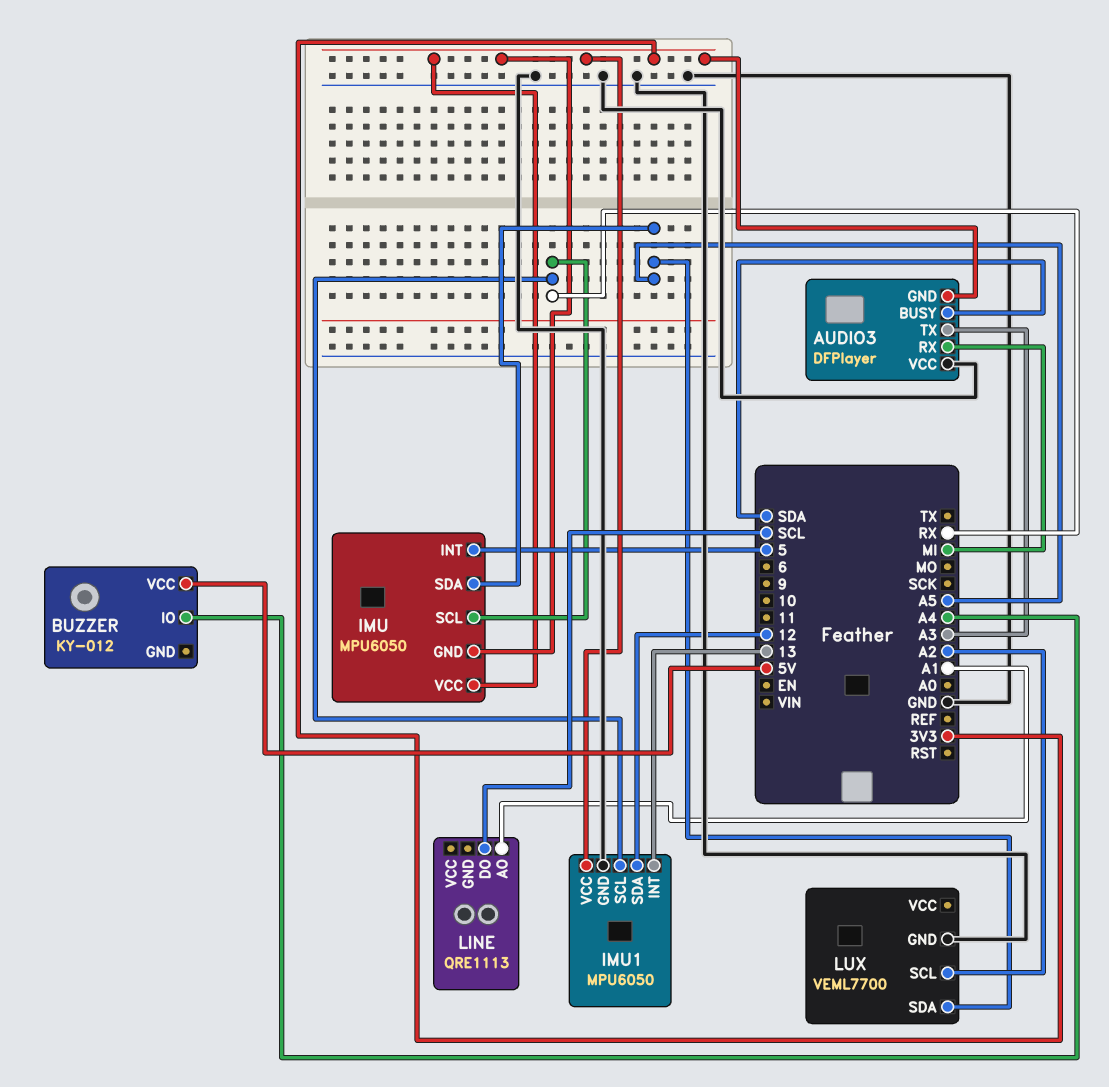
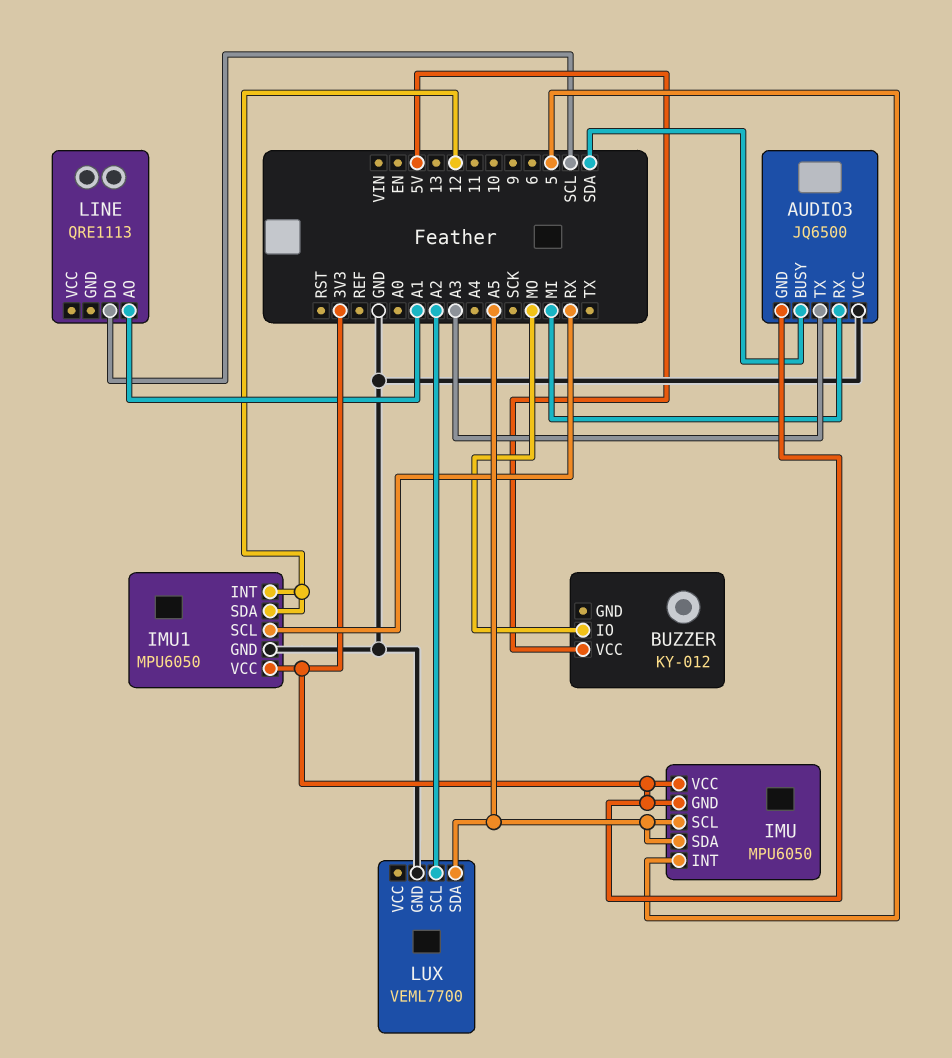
AUDIO3: DFPlayer -> JQ6500
BUZZER pin IO: A4 -> MO
IMU pin SCL: RX -> A5
IMU1 pin INT: 13 -> 12

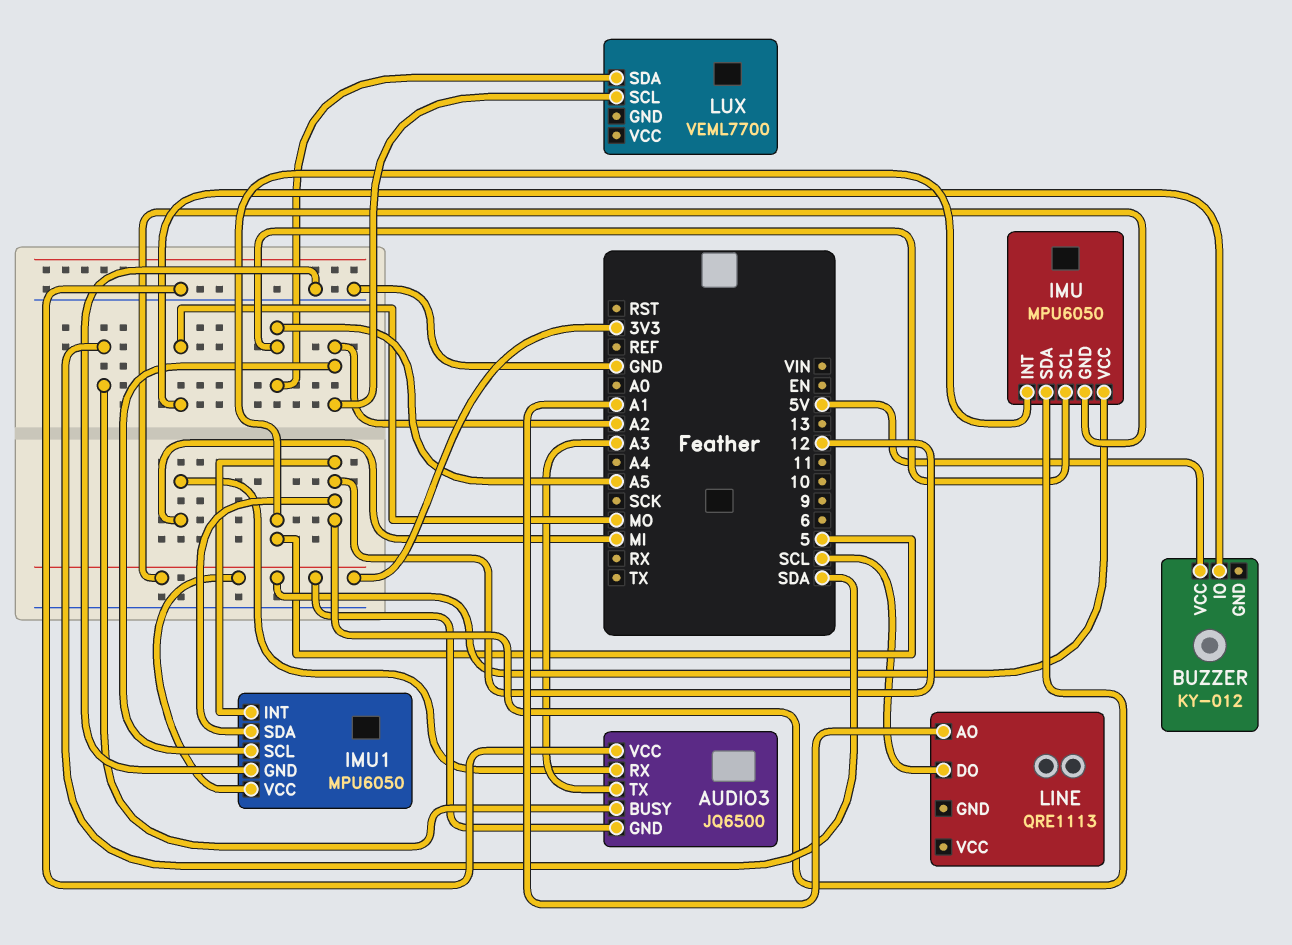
IMU pin SDA: A5 -> 12
IMU1 pin SCL: RX -> A2
LUX pin GND: GND -> none

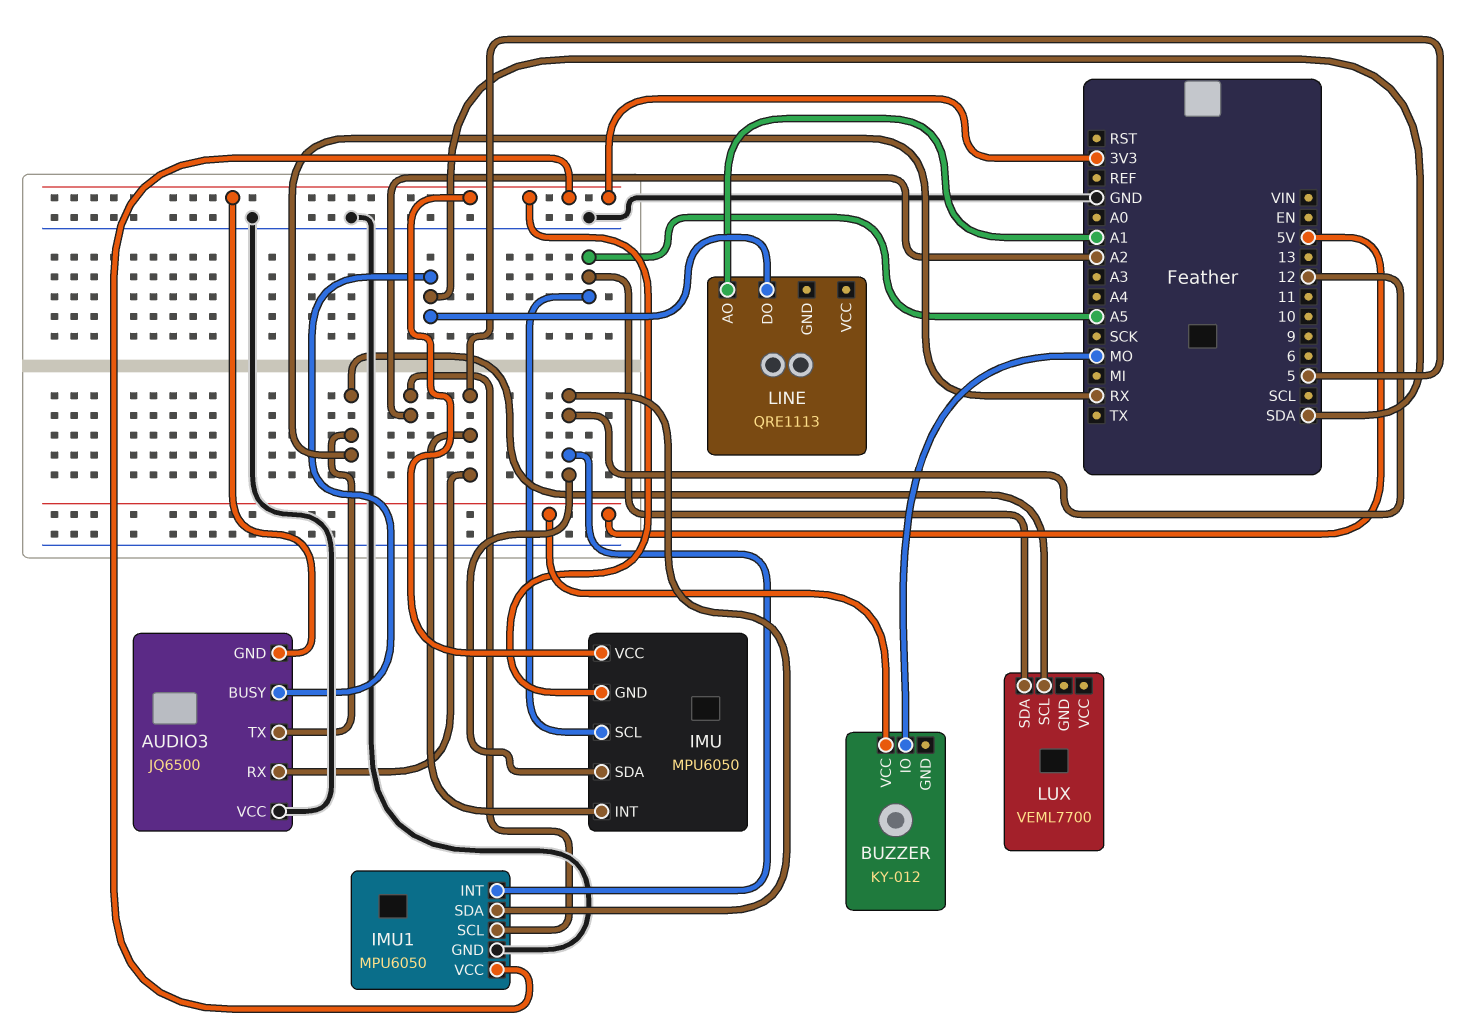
AUDIO3 pin RX: MI -> 5
AUDIO3 pin TX: A3 -> RX
LINE pin DO: SCL -> SDA
LUX pin SCL: A2 -> RX

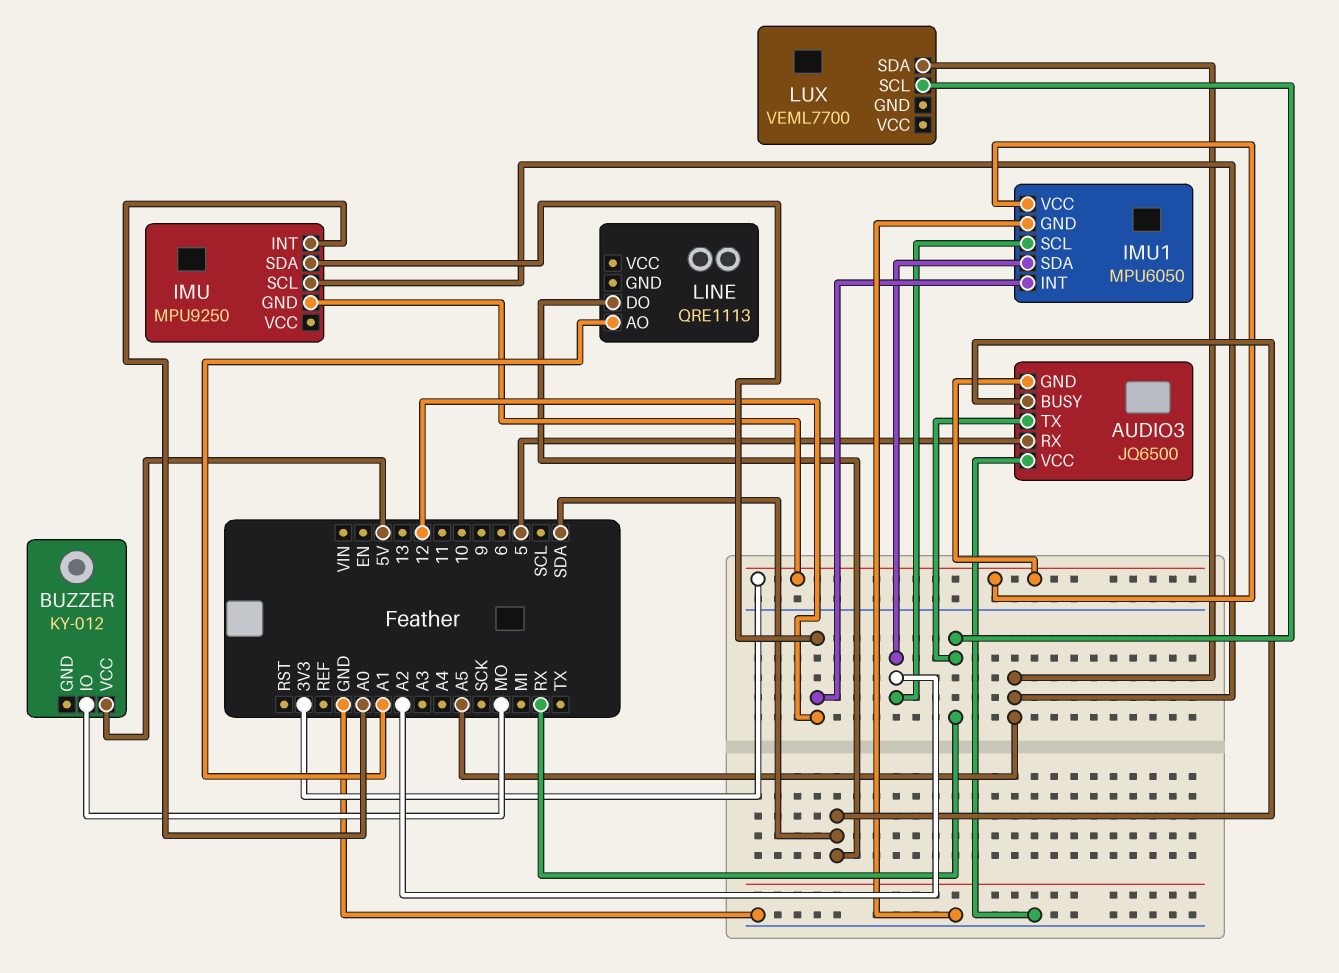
IMU: MPU6050 -> MPU9250
IMU pin INT: 5 -> A0
IMU pin VCC: 3V3 -> none
IMU1 pin SDA: 12 -> A2

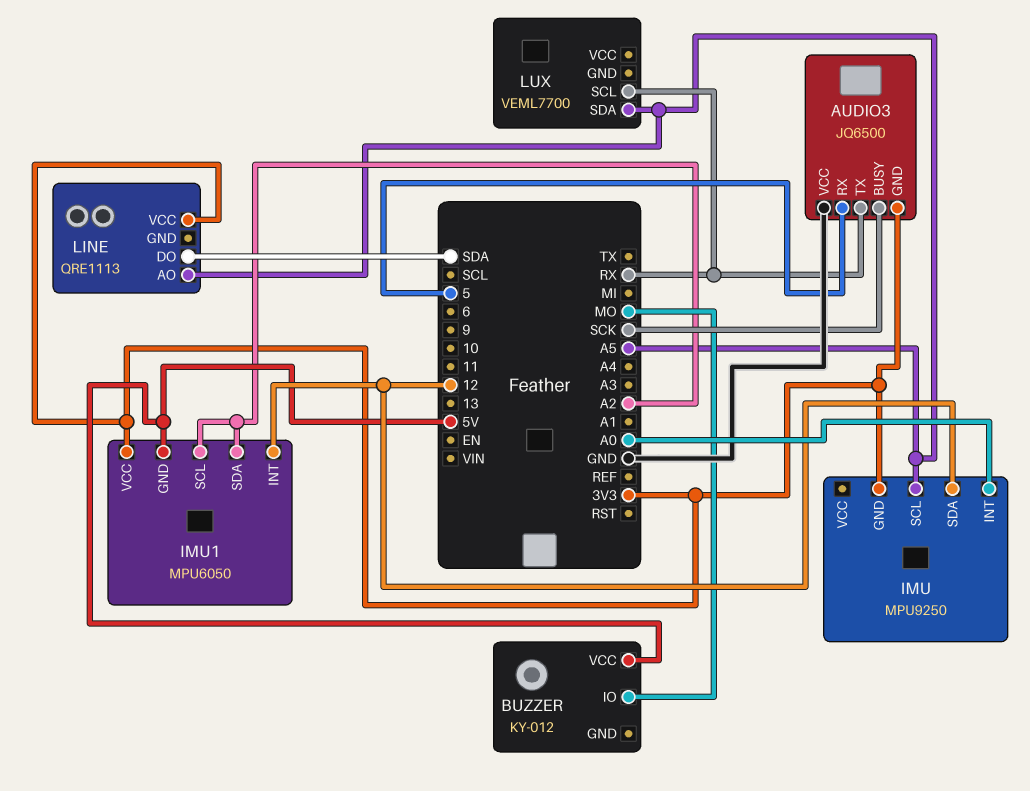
AUDIO3 pin BUSY: SDA -> SCK
IMU1 pin GND: GND -> 5V
LINE pin AO: A1 -> A5
LINE pin VCC: none -> 3V3

